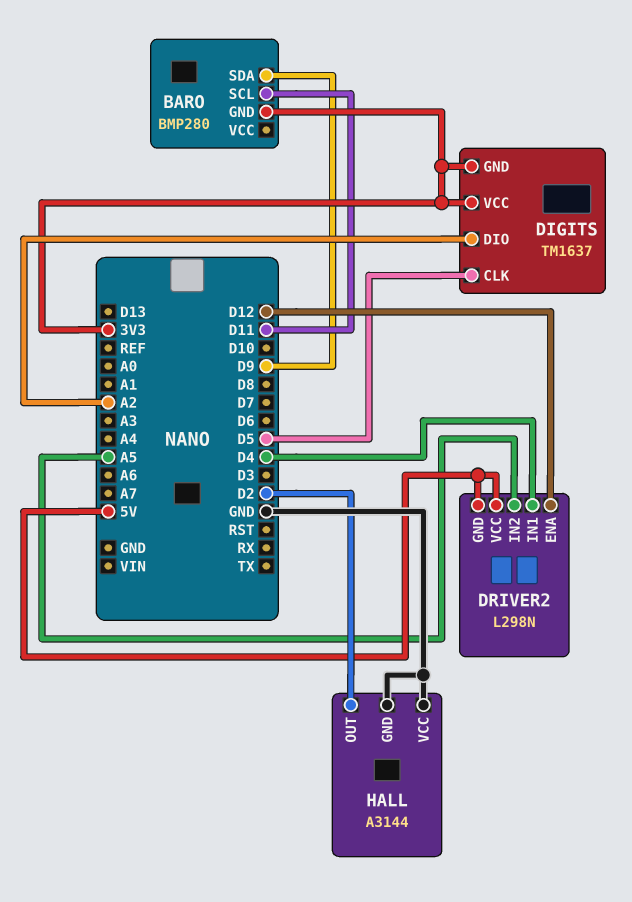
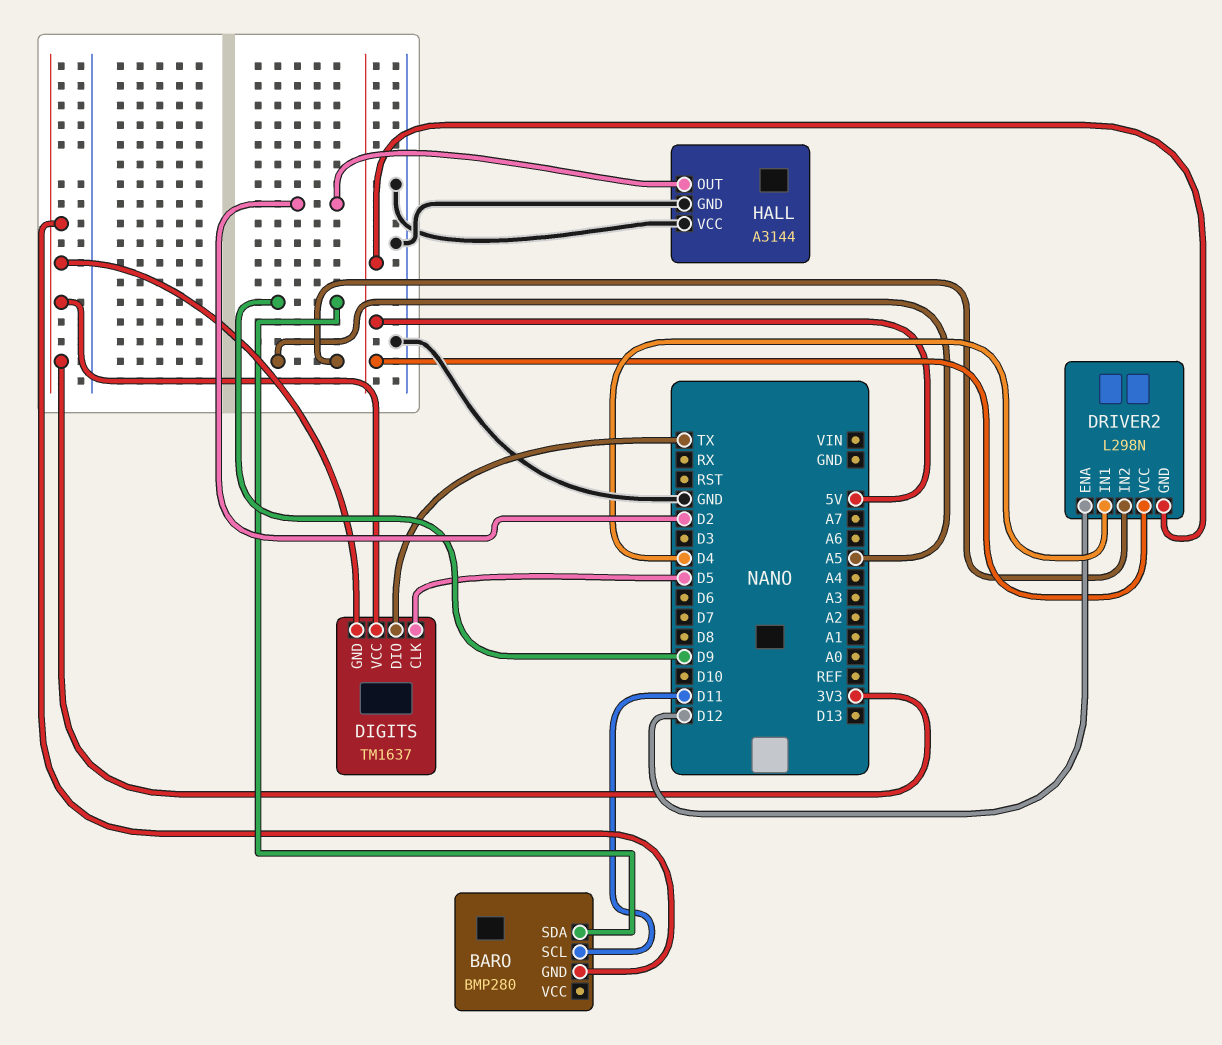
DIGITS pin DIO: A2 -> TX

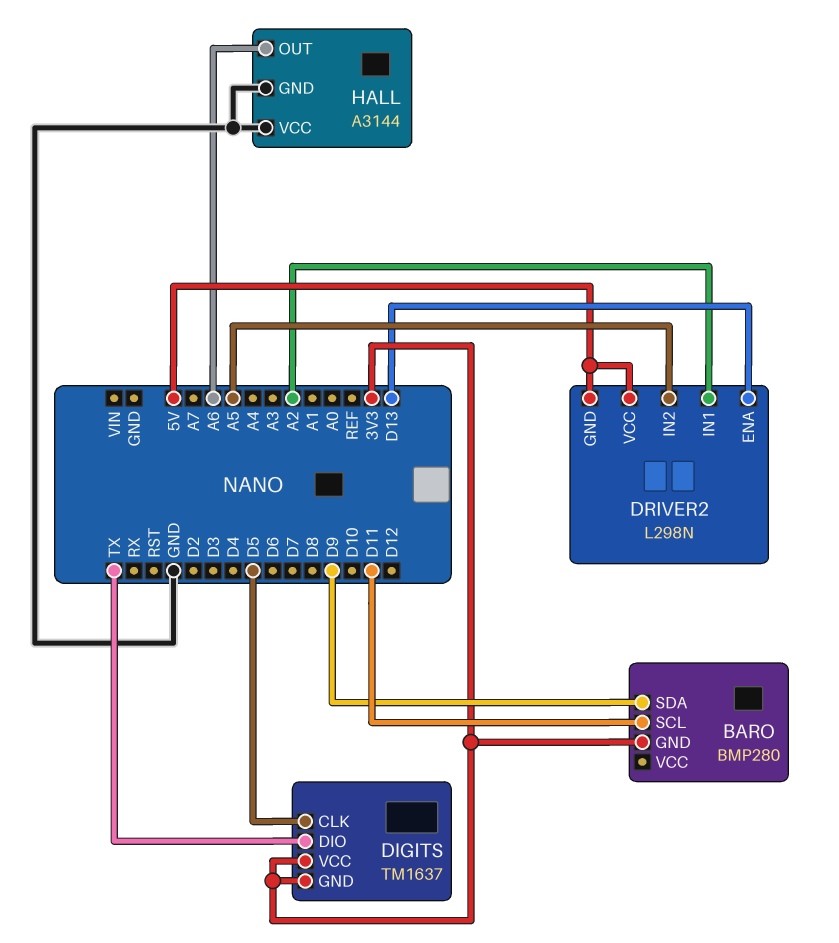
DRIVER2 pin ENA: D12 -> D13
DRIVER2 pin IN1: D4 -> A2
HALL pin OUT: D2 -> A6

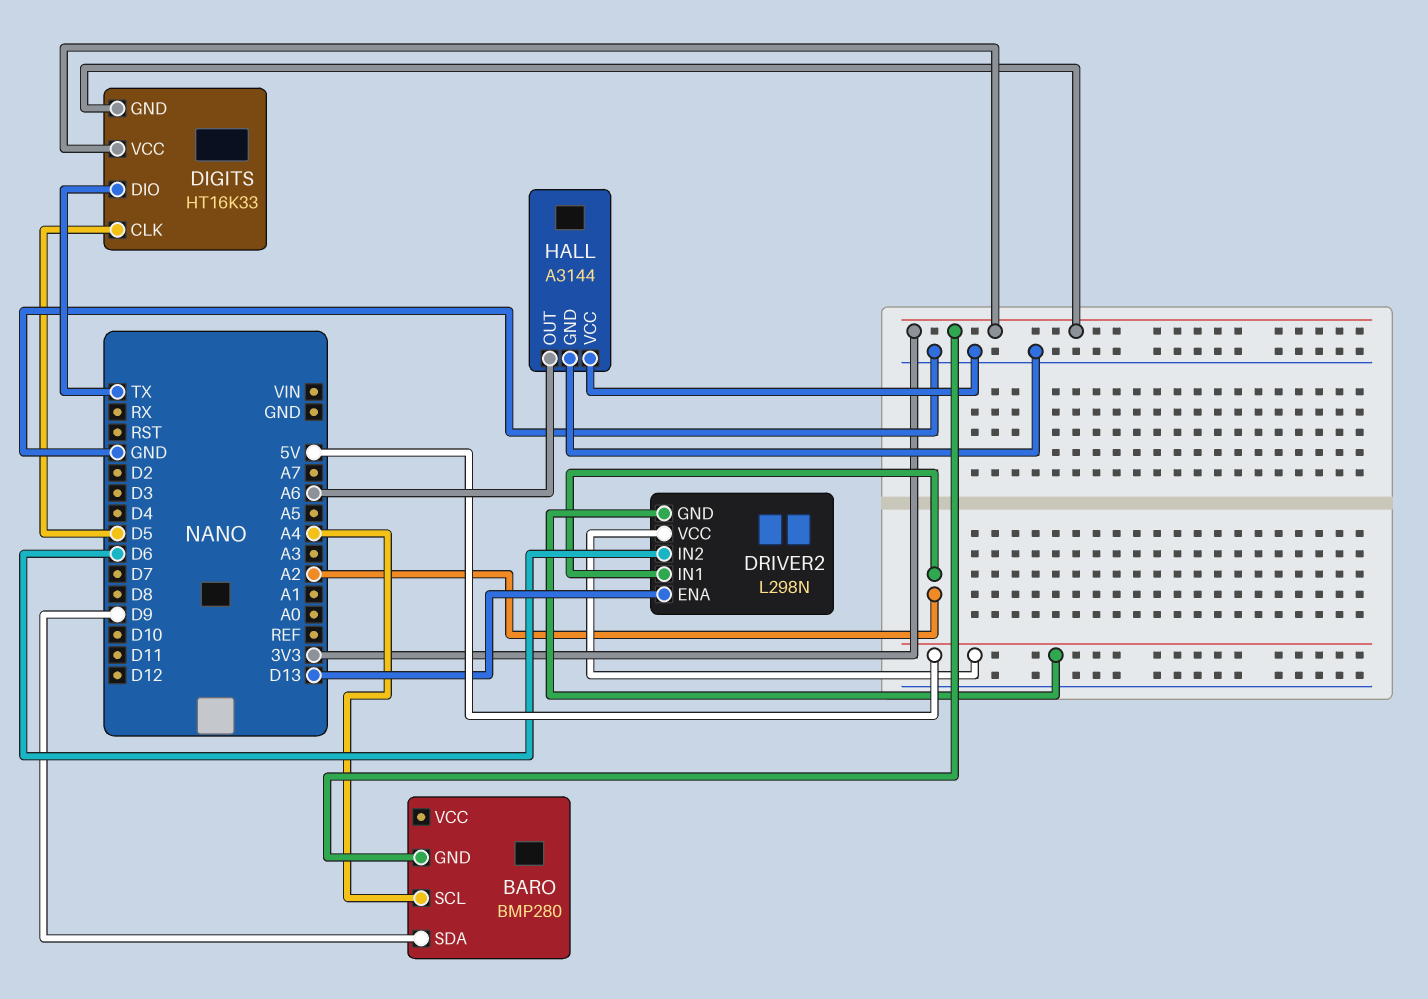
BARO pin SCL: D11 -> A4
DIGITS: TM1637 -> HT16K33
DRIVER2 pin IN2: A5 -> D6

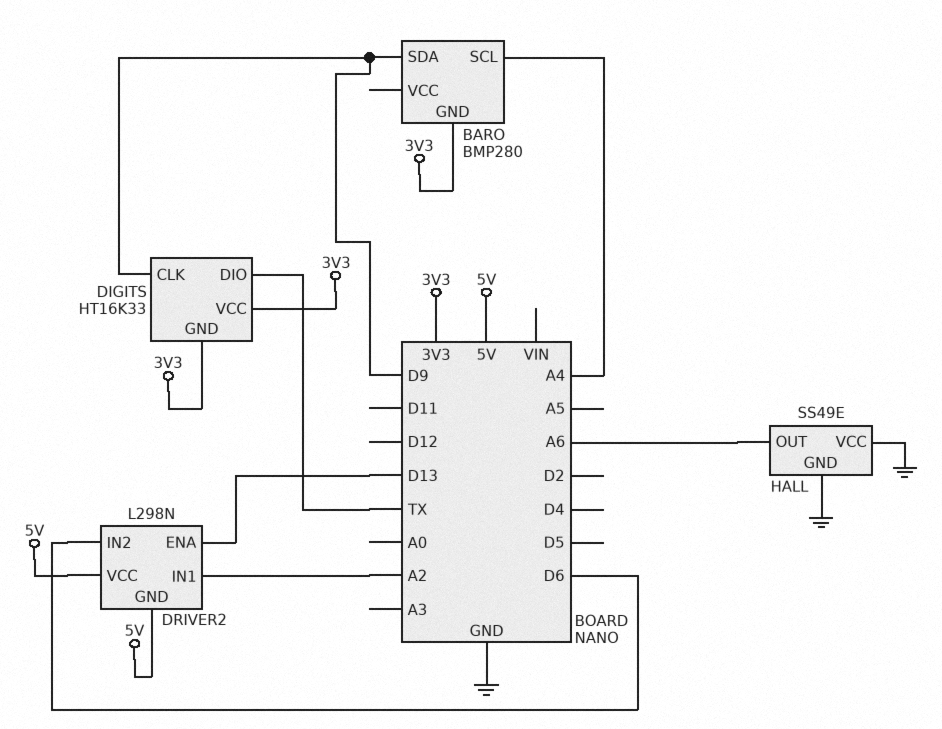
DIGITS pin CLK: D5 -> D9
HALL: A3144 -> SS49E

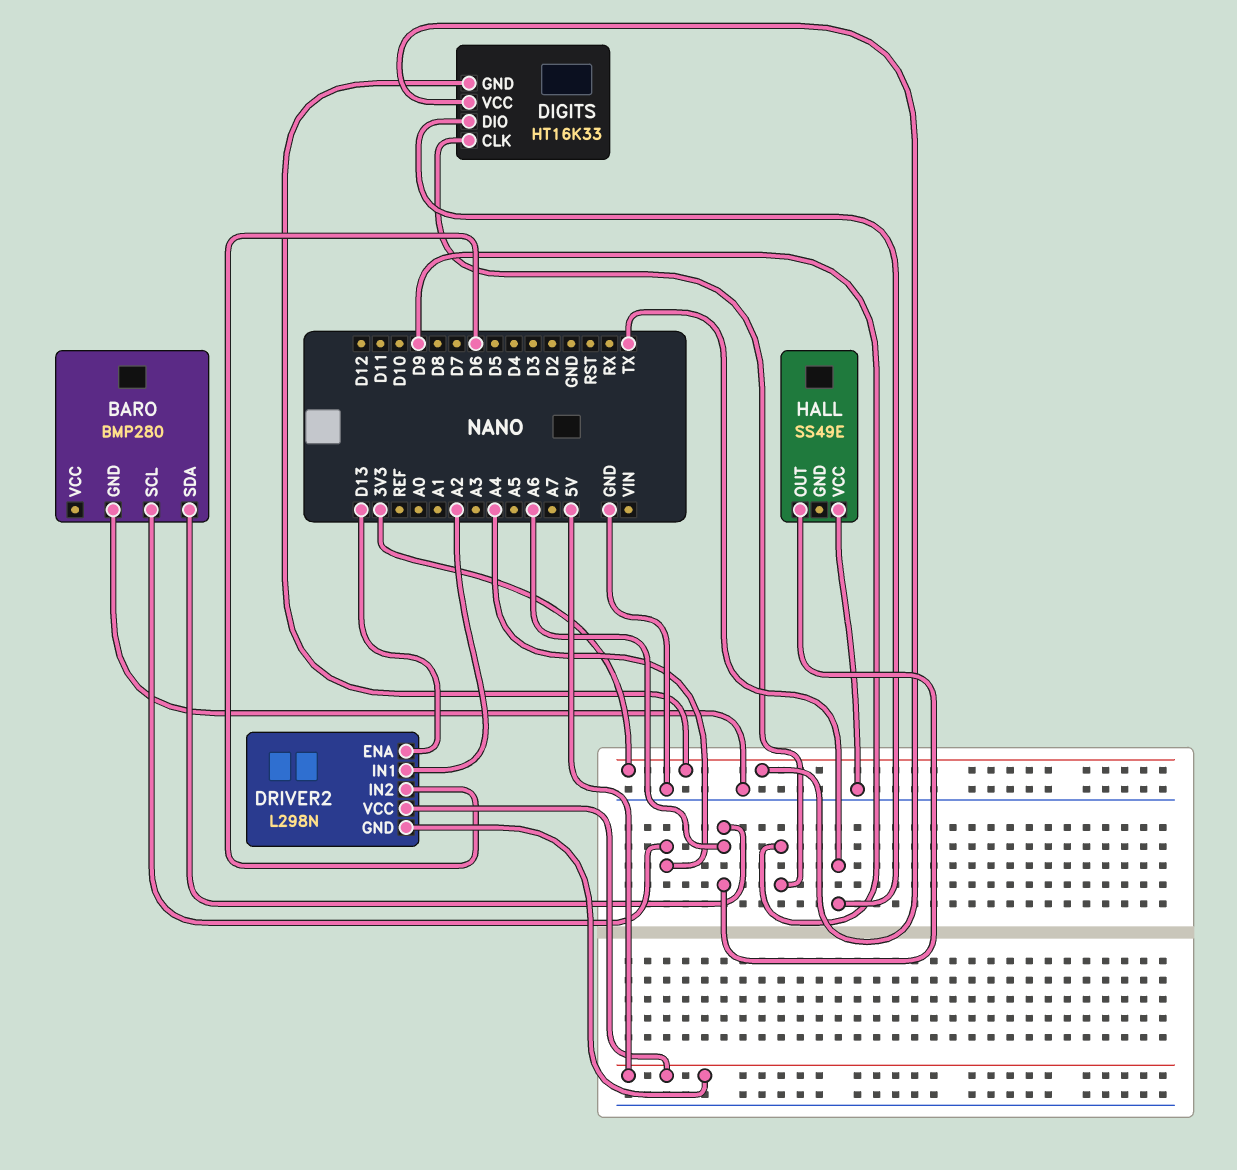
BARO pin GND: 3V3 -> GND
BARO pin SDA: D9 -> A6
HALL pin GND: GND -> none

